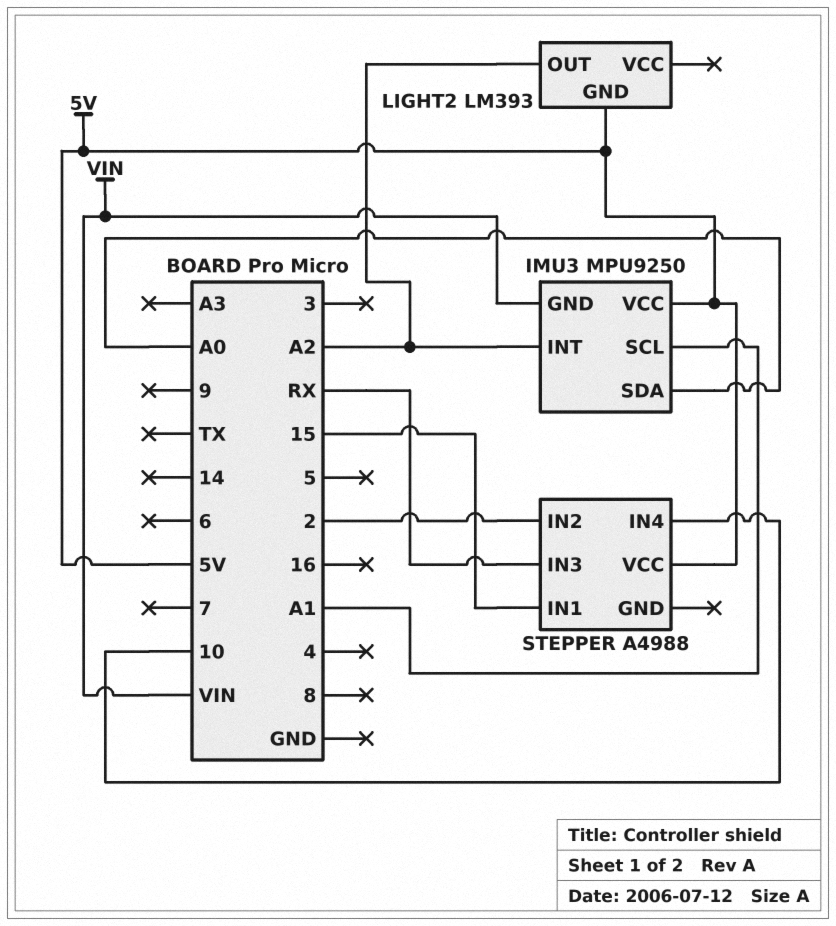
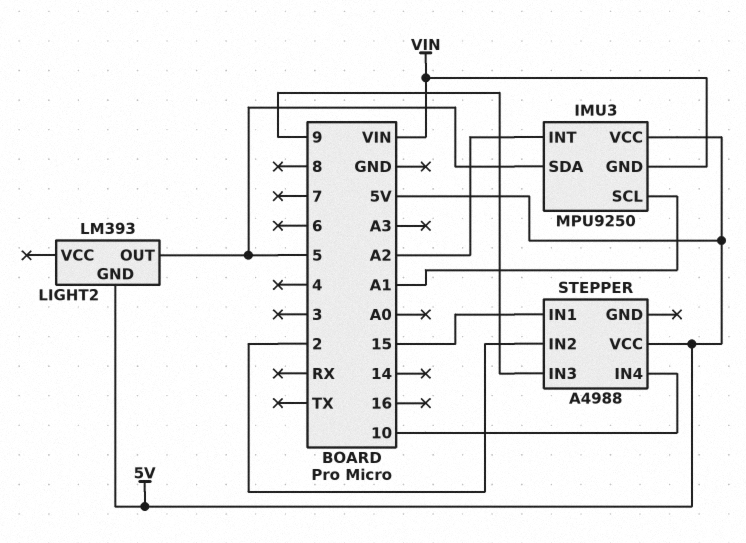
IMU3 pin SDA: A0 -> 5
LIGHT2 pin OUT: A2 -> 5
STEPPER pin IN3: RX -> 9

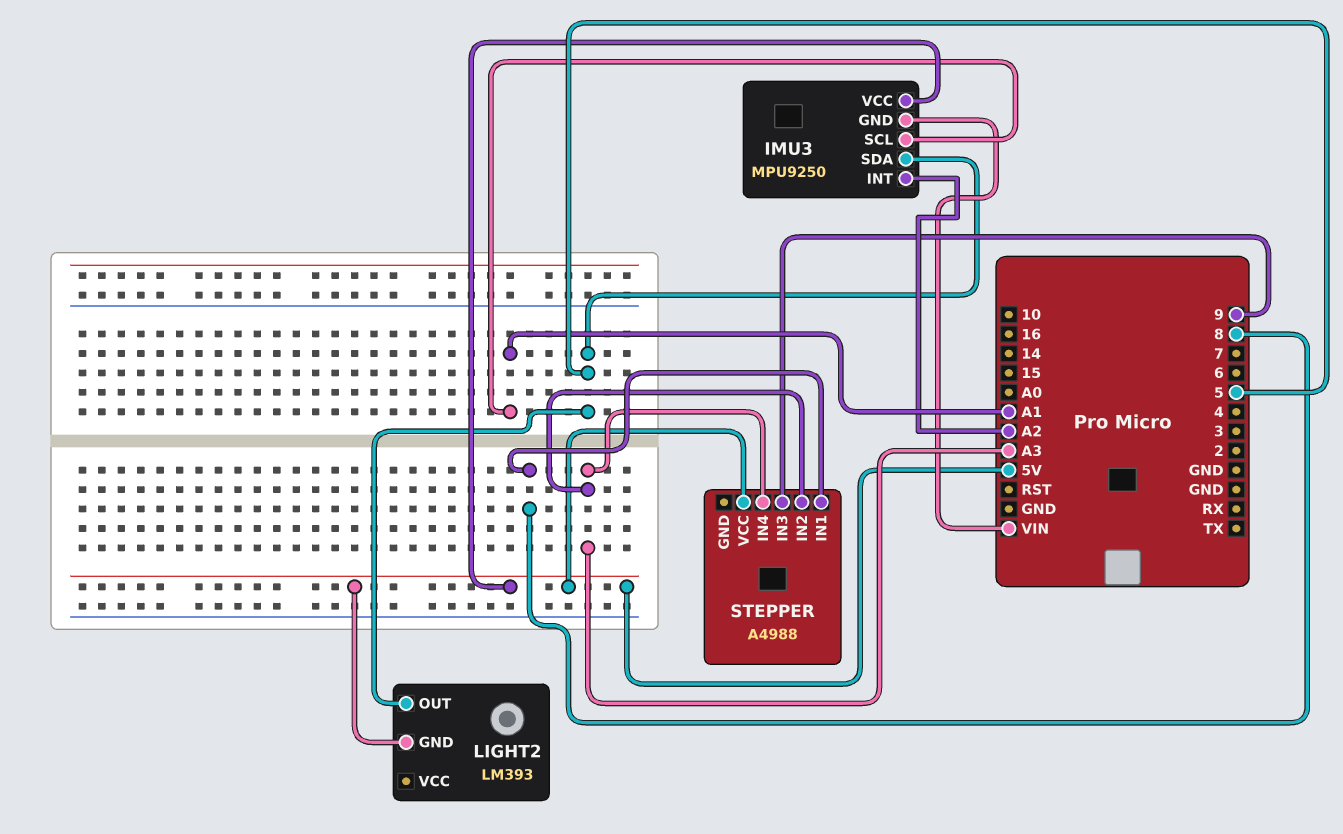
STEPPER pin IN1: 15 -> 8
STEPPER pin IN2: 2 -> A3
STEPPER pin IN4: 10 -> A3

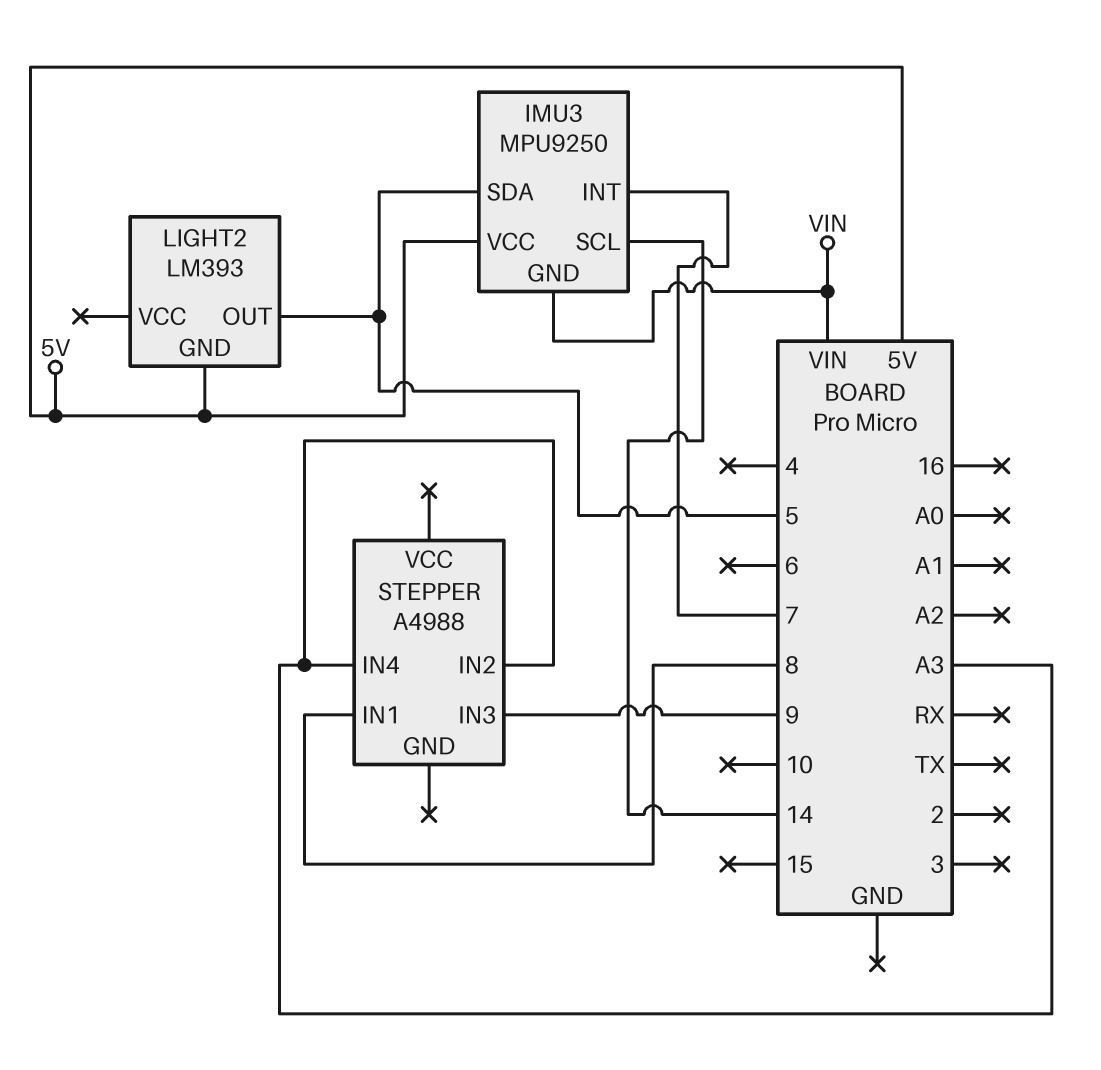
IMU3 pin INT: A2 -> 7
IMU3 pin SCL: A1 -> 14
STEPPER pin VCC: 5V -> none

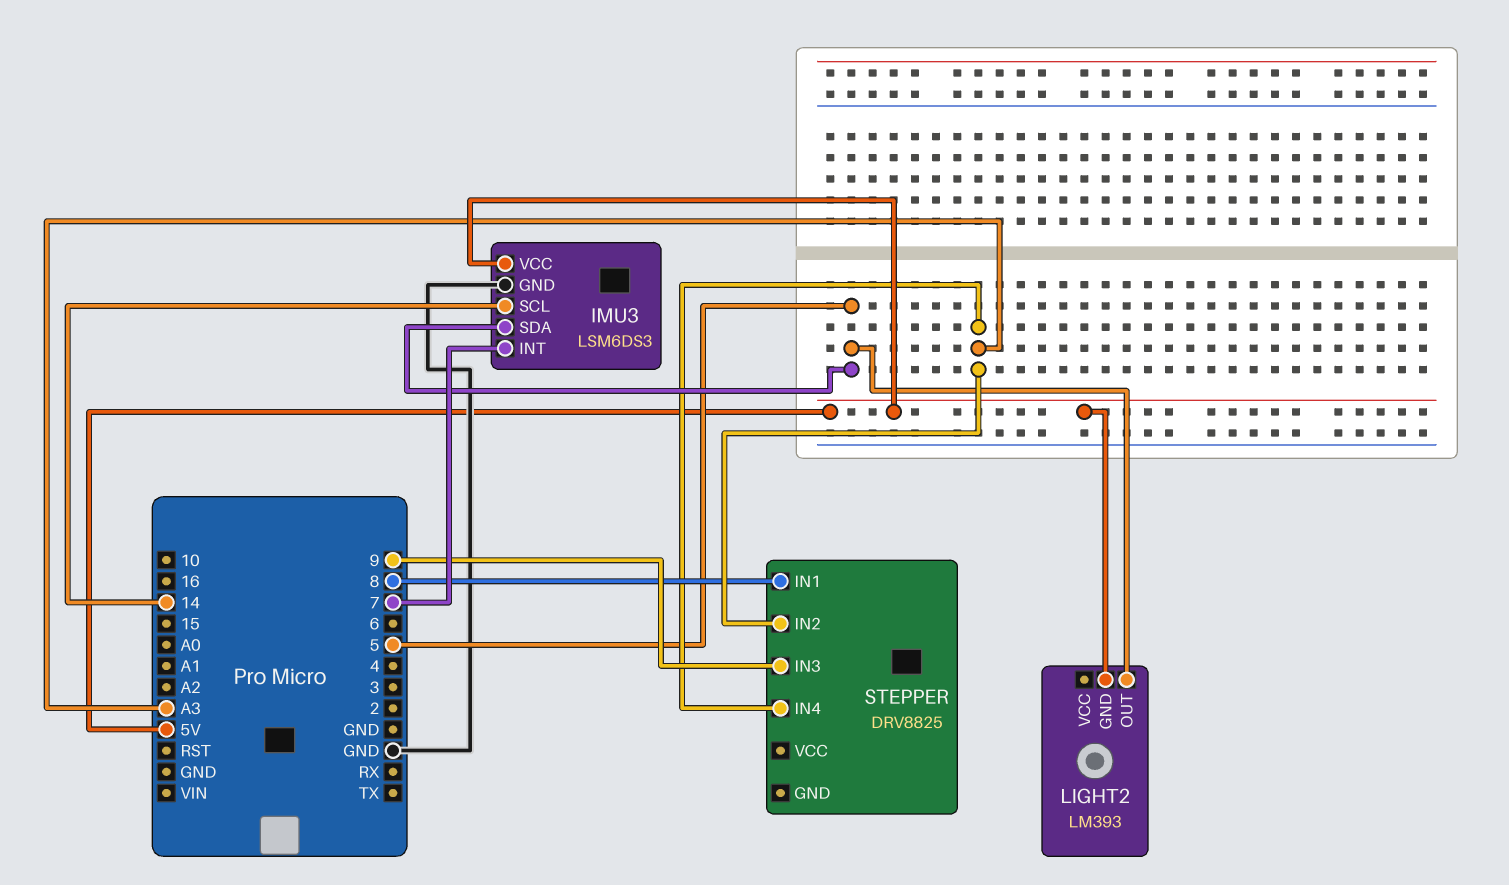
IMU3: MPU9250 -> LSM6DS3
IMU3 pin GND: VIN -> GND
STEPPER: A4988 -> DRV8825

